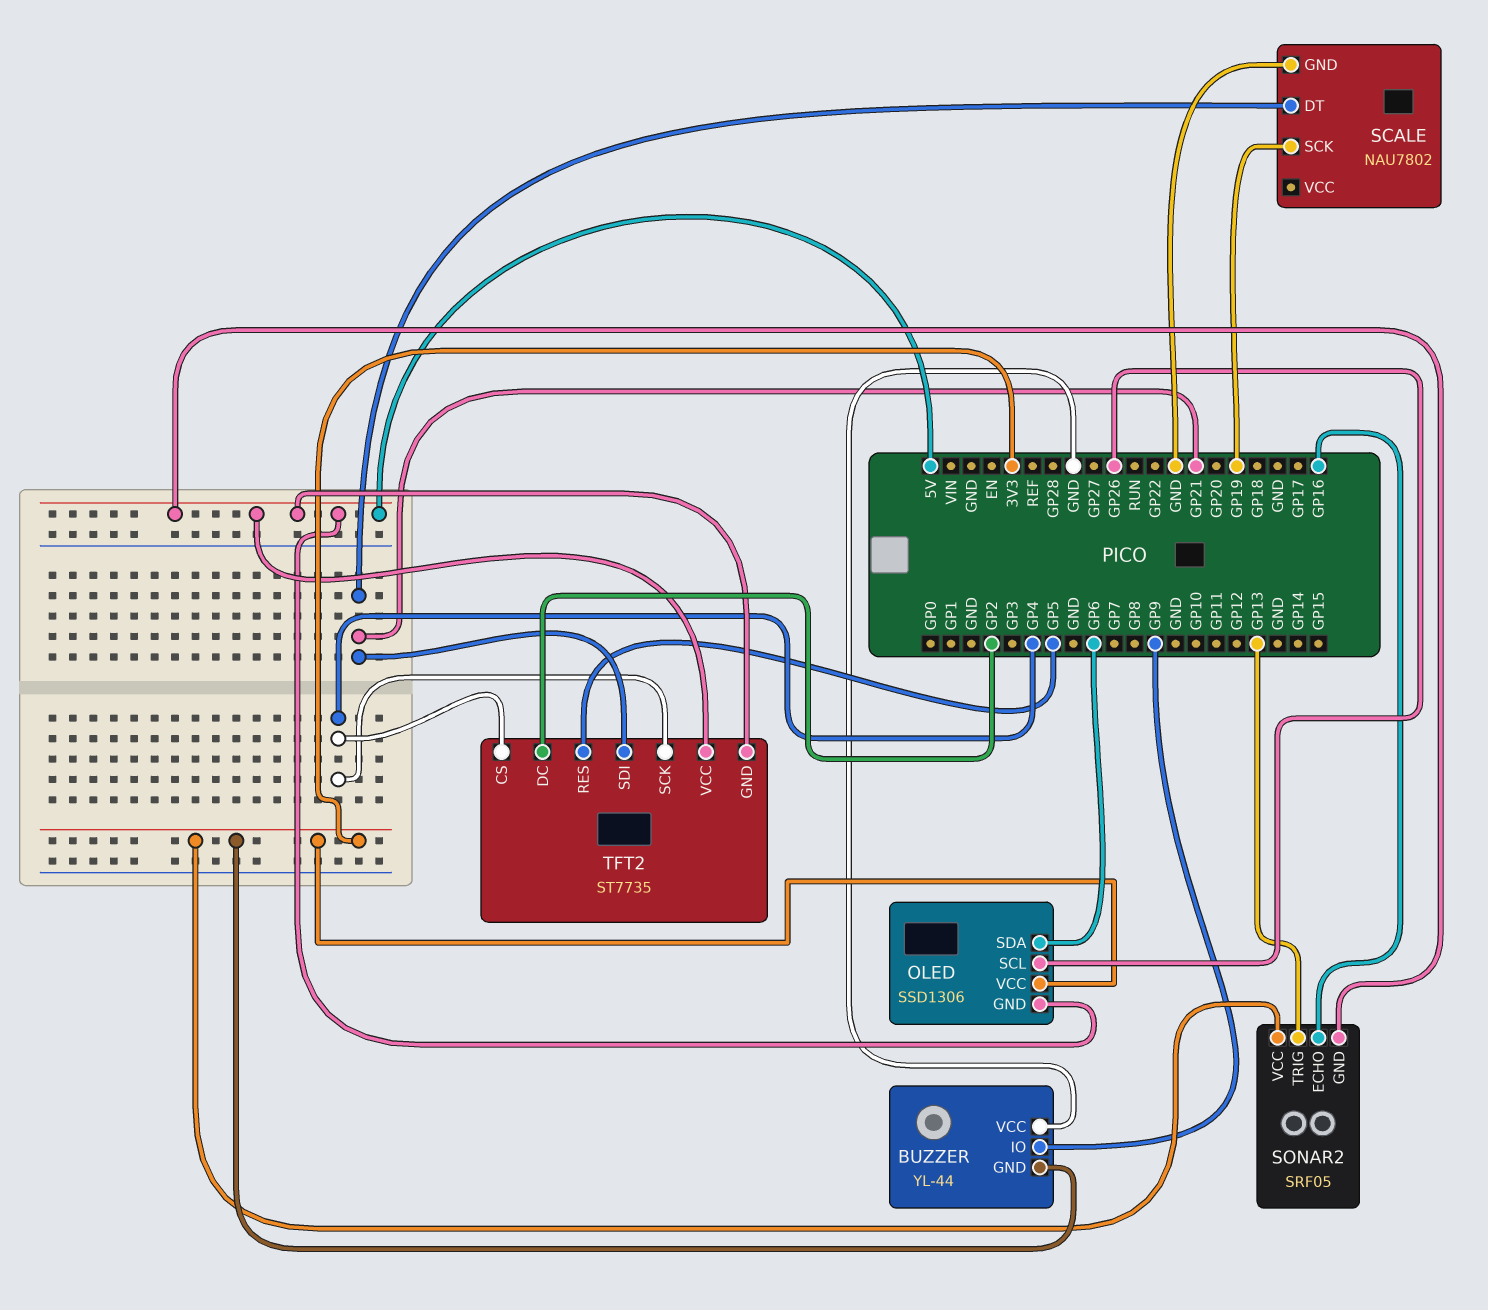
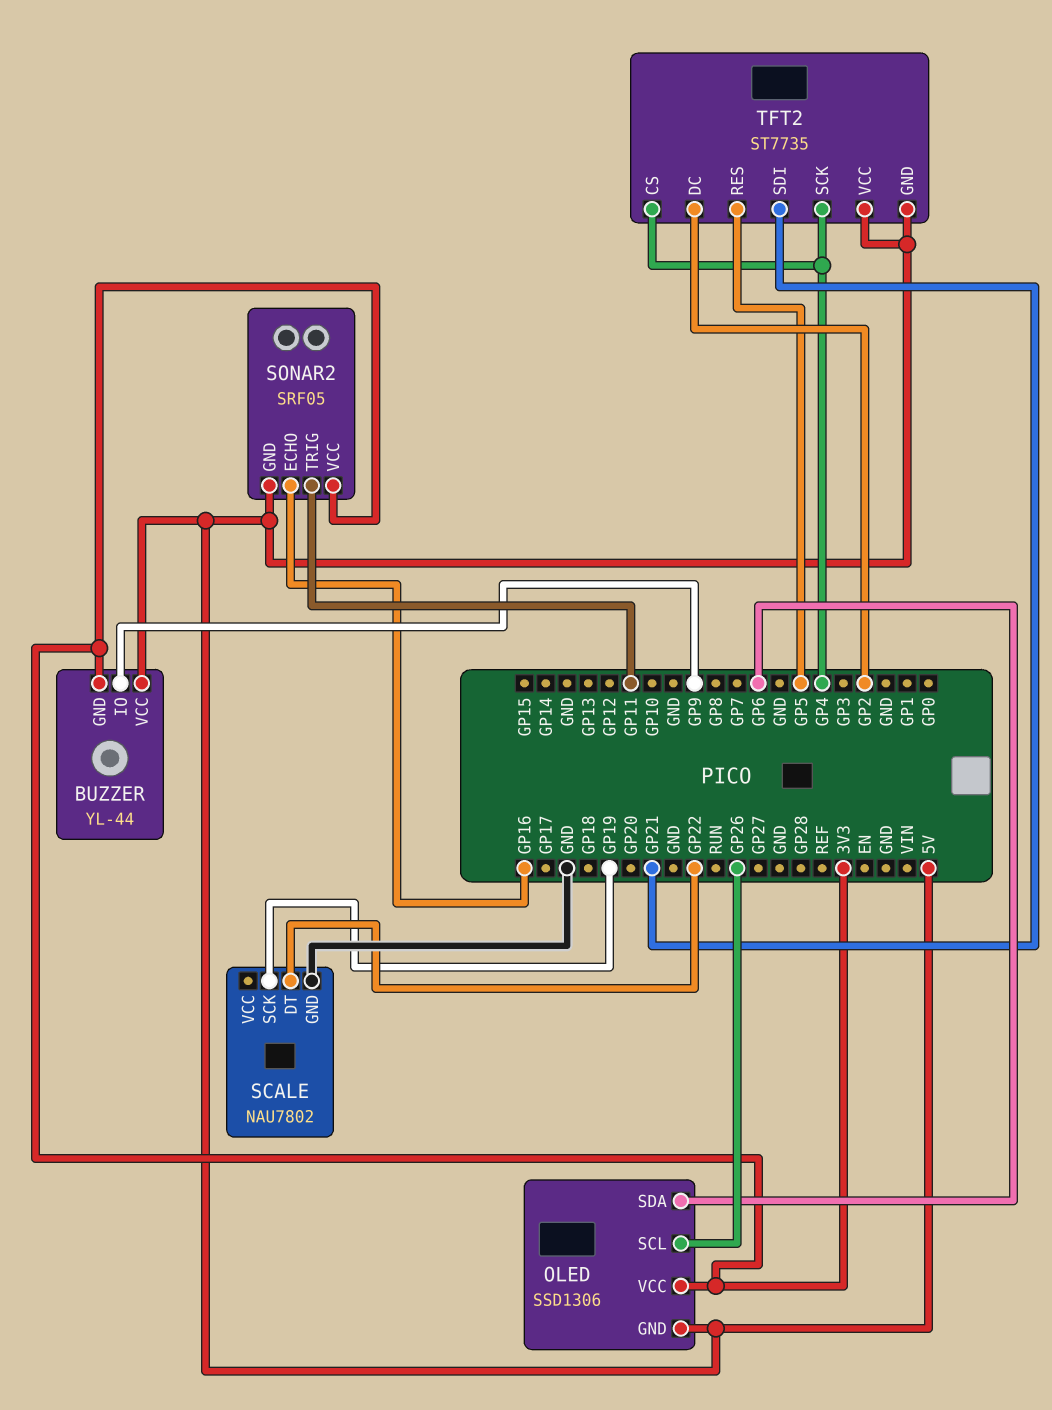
BUZZER pin VCC: GND -> 5V
SCALE pin DT: GP21 -> GP22
SONAR2 pin TRIG: GP13 -> GP11

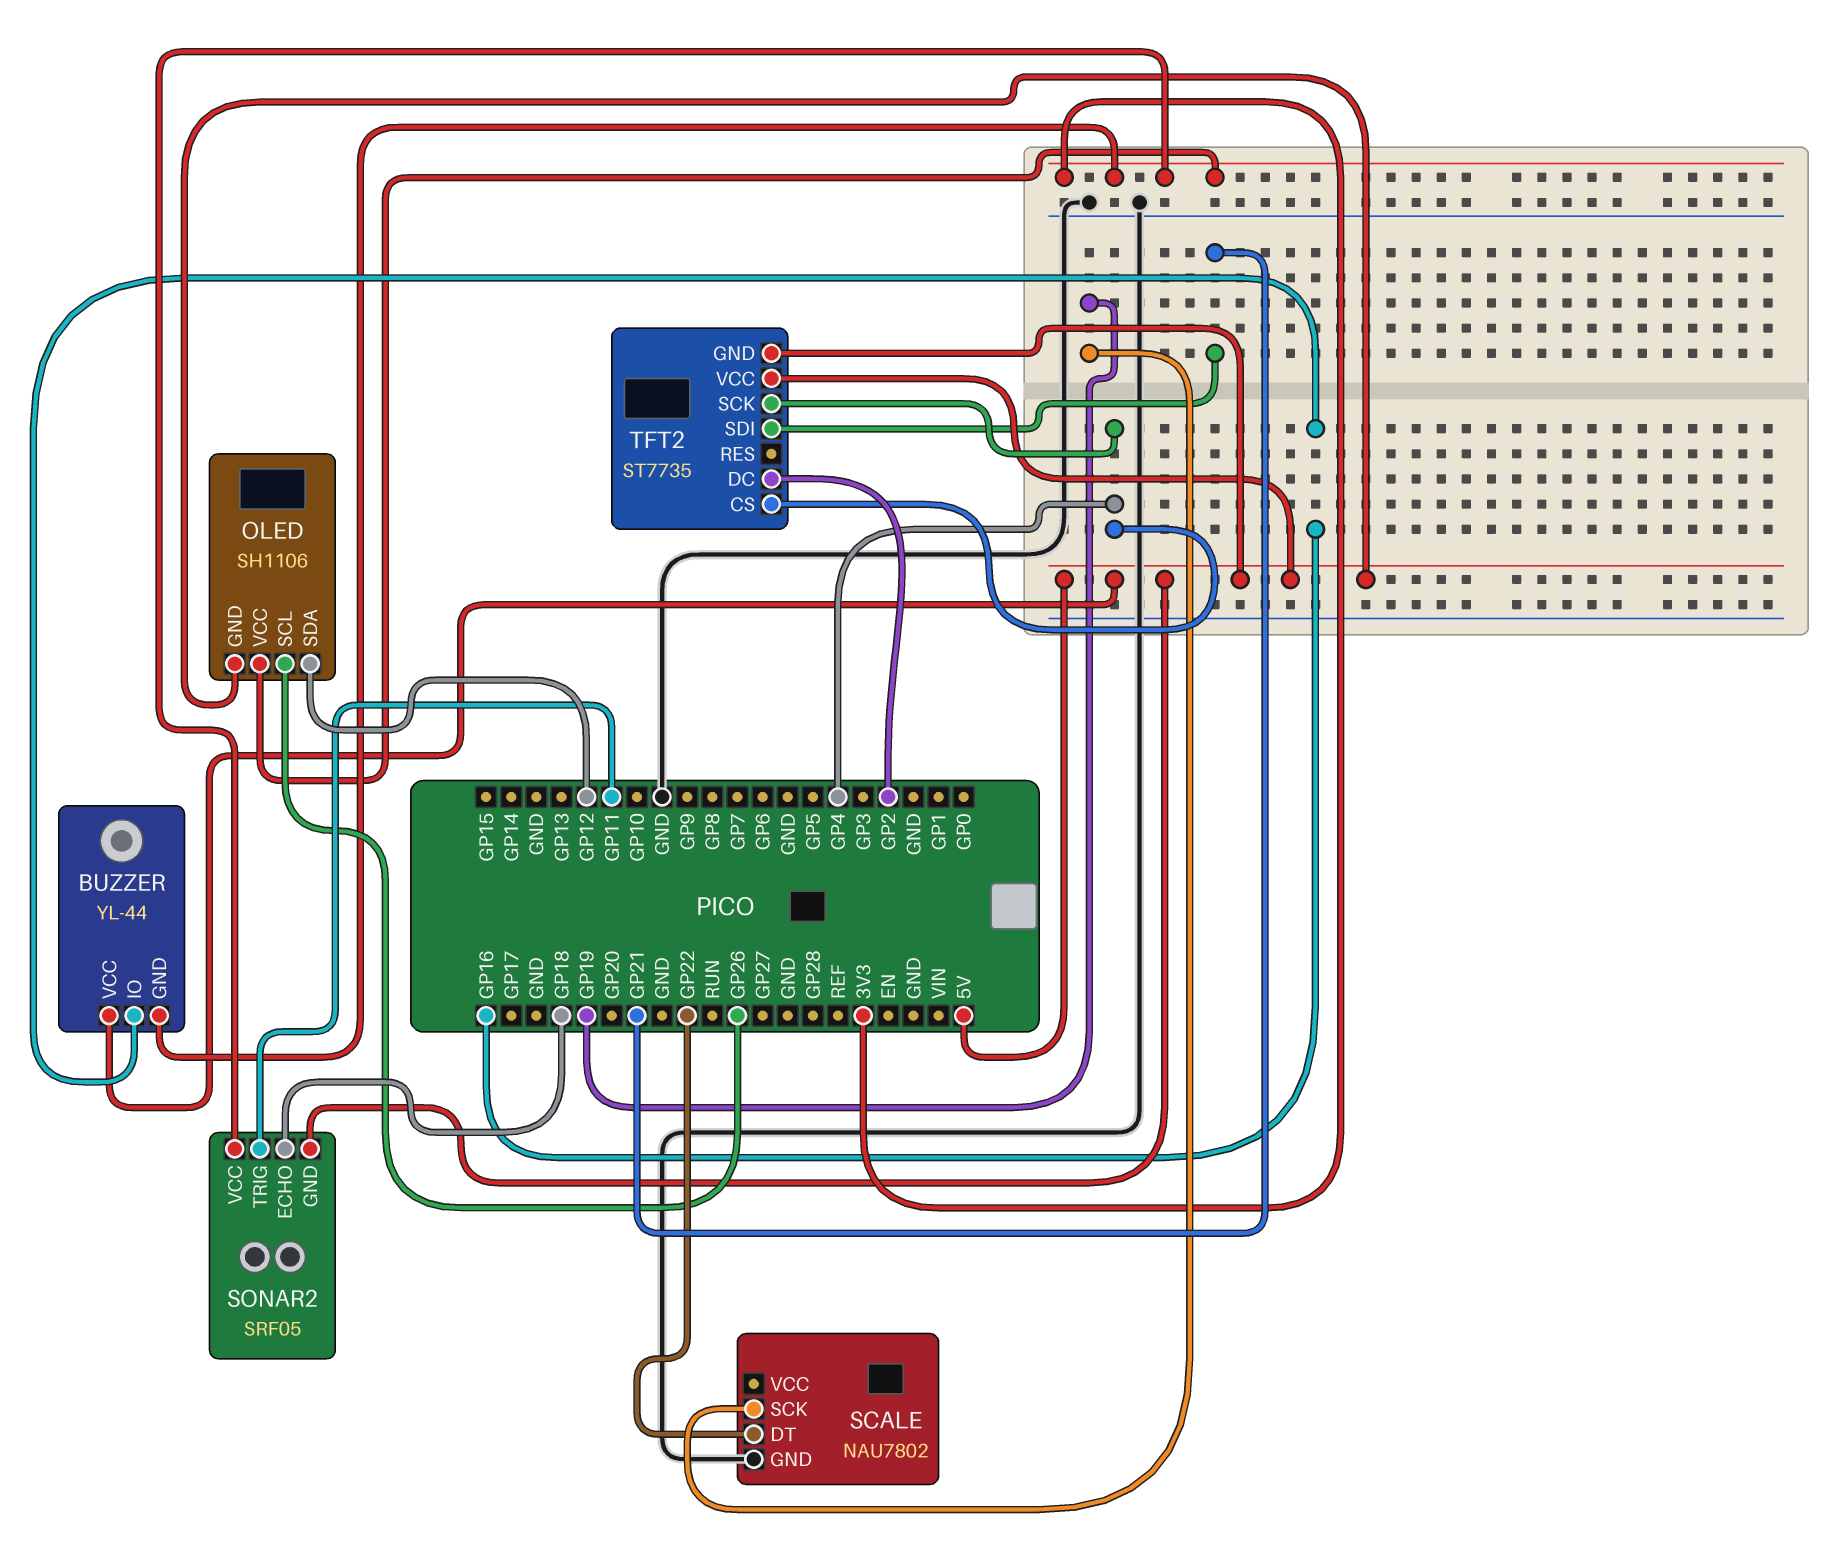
BUZZER pin IO: GP9 -> GP16
OLED: SSD1306 -> SH1106
OLED pin SDA: GP6 -> GP12
SONAR2 pin ECHO: GP16 -> GP18
TFT2 pin RES: GP5 -> none

